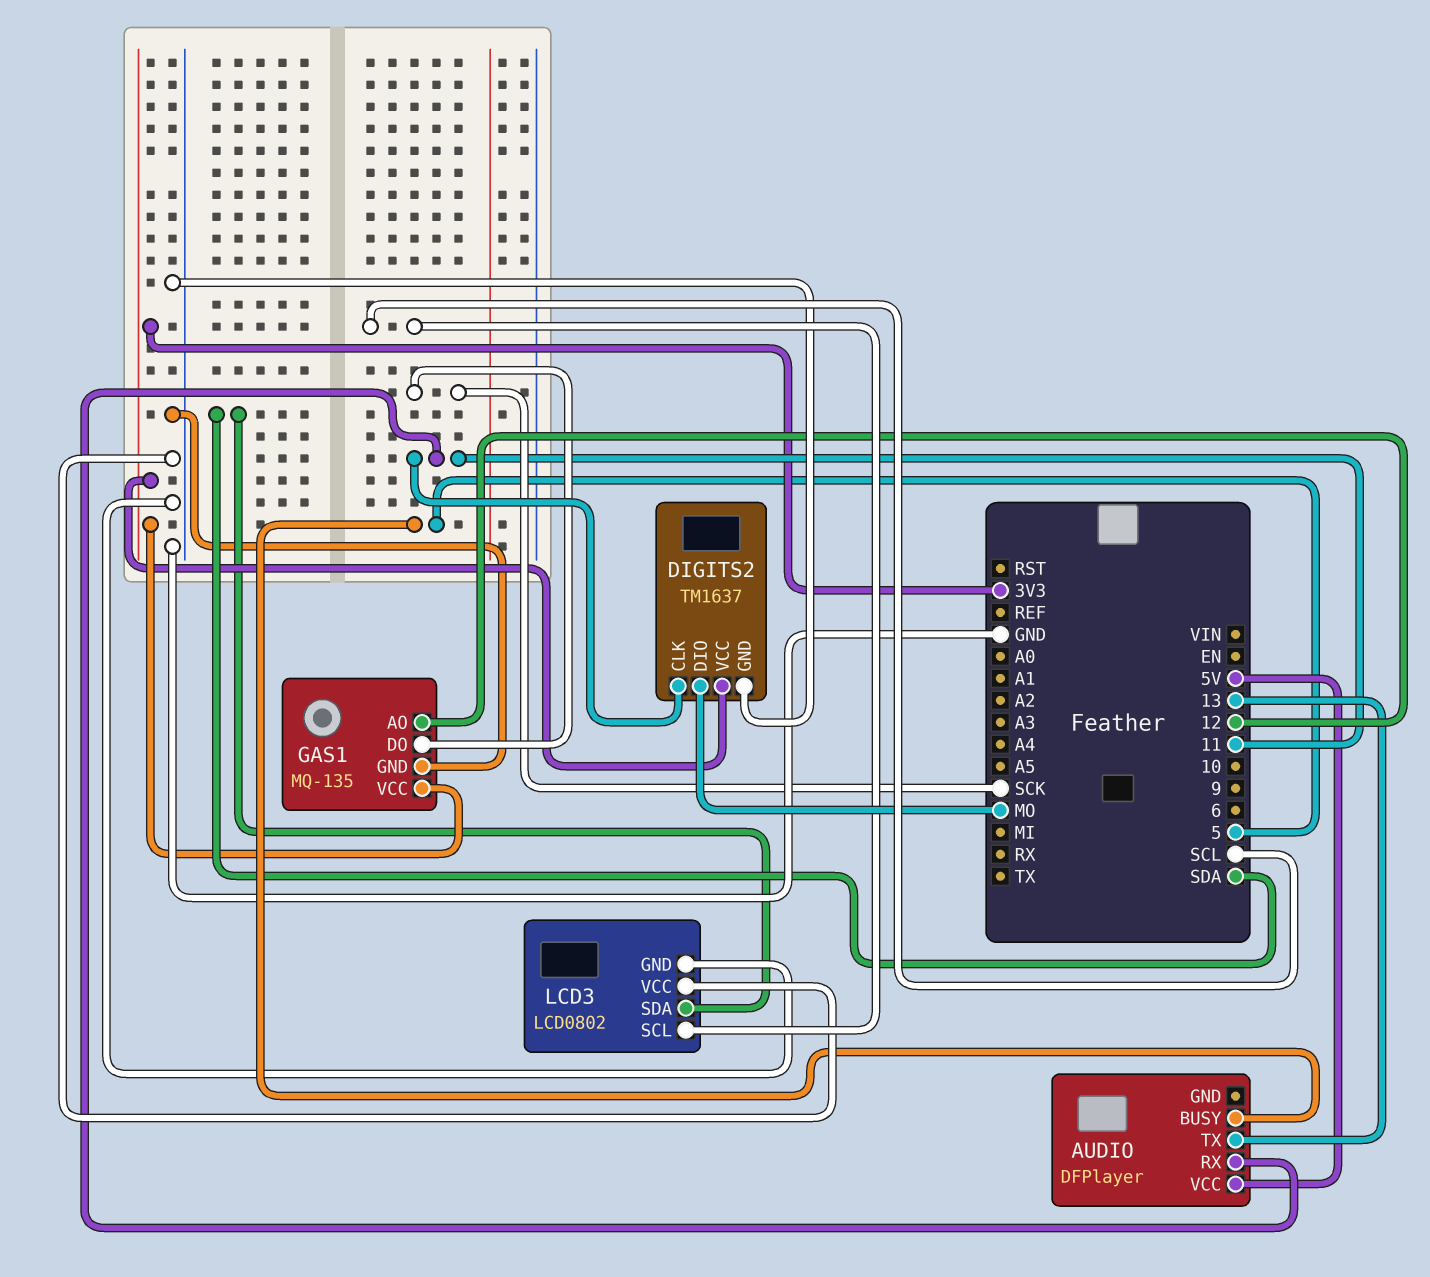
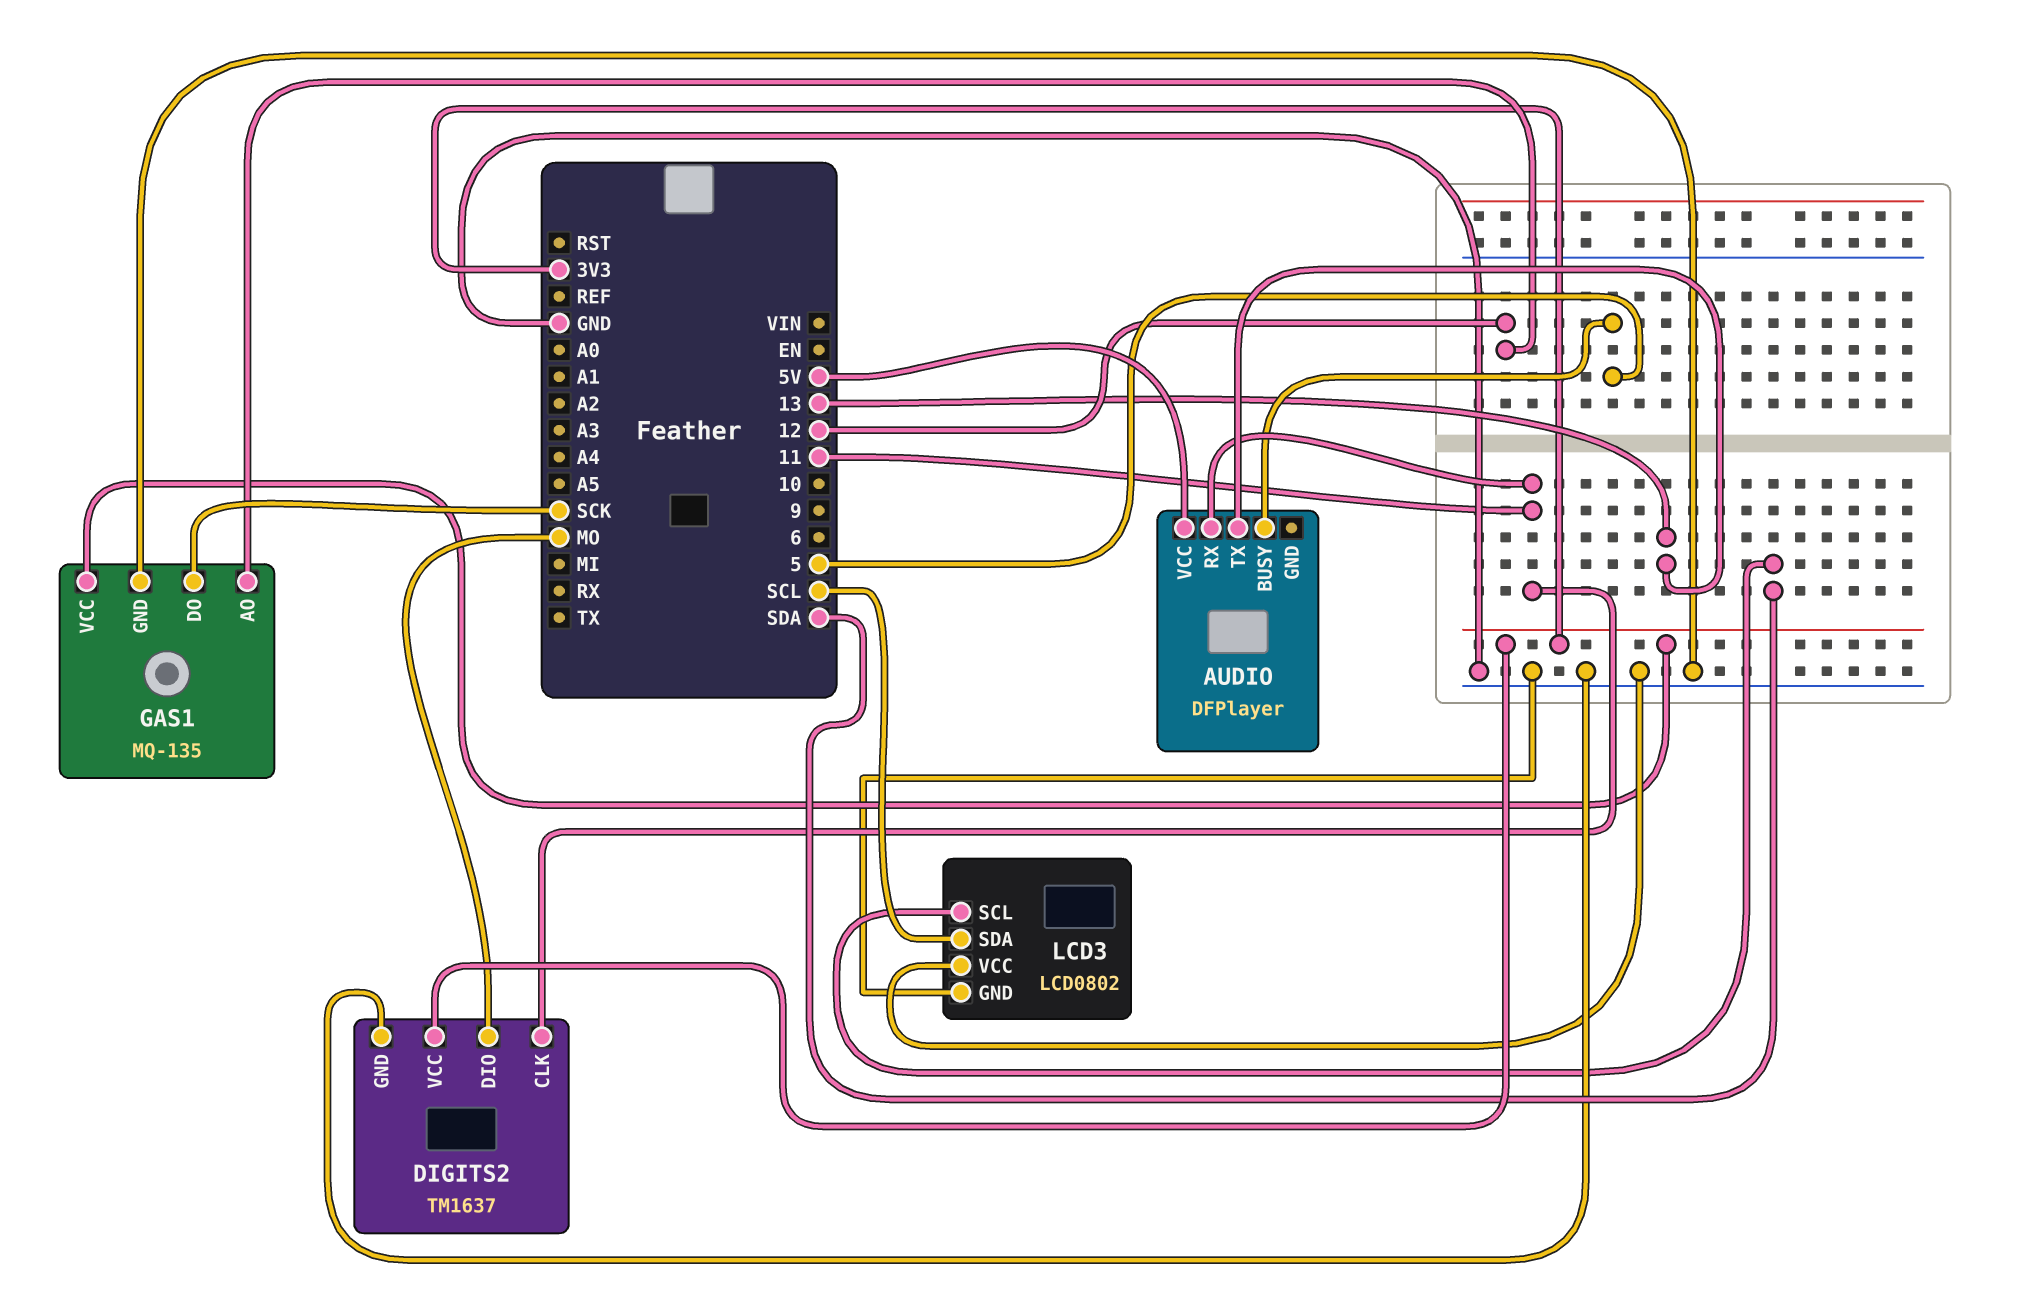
LCD3 pin SCL: SCL -> SDA
LCD3 pin SDA: SDA -> SCL

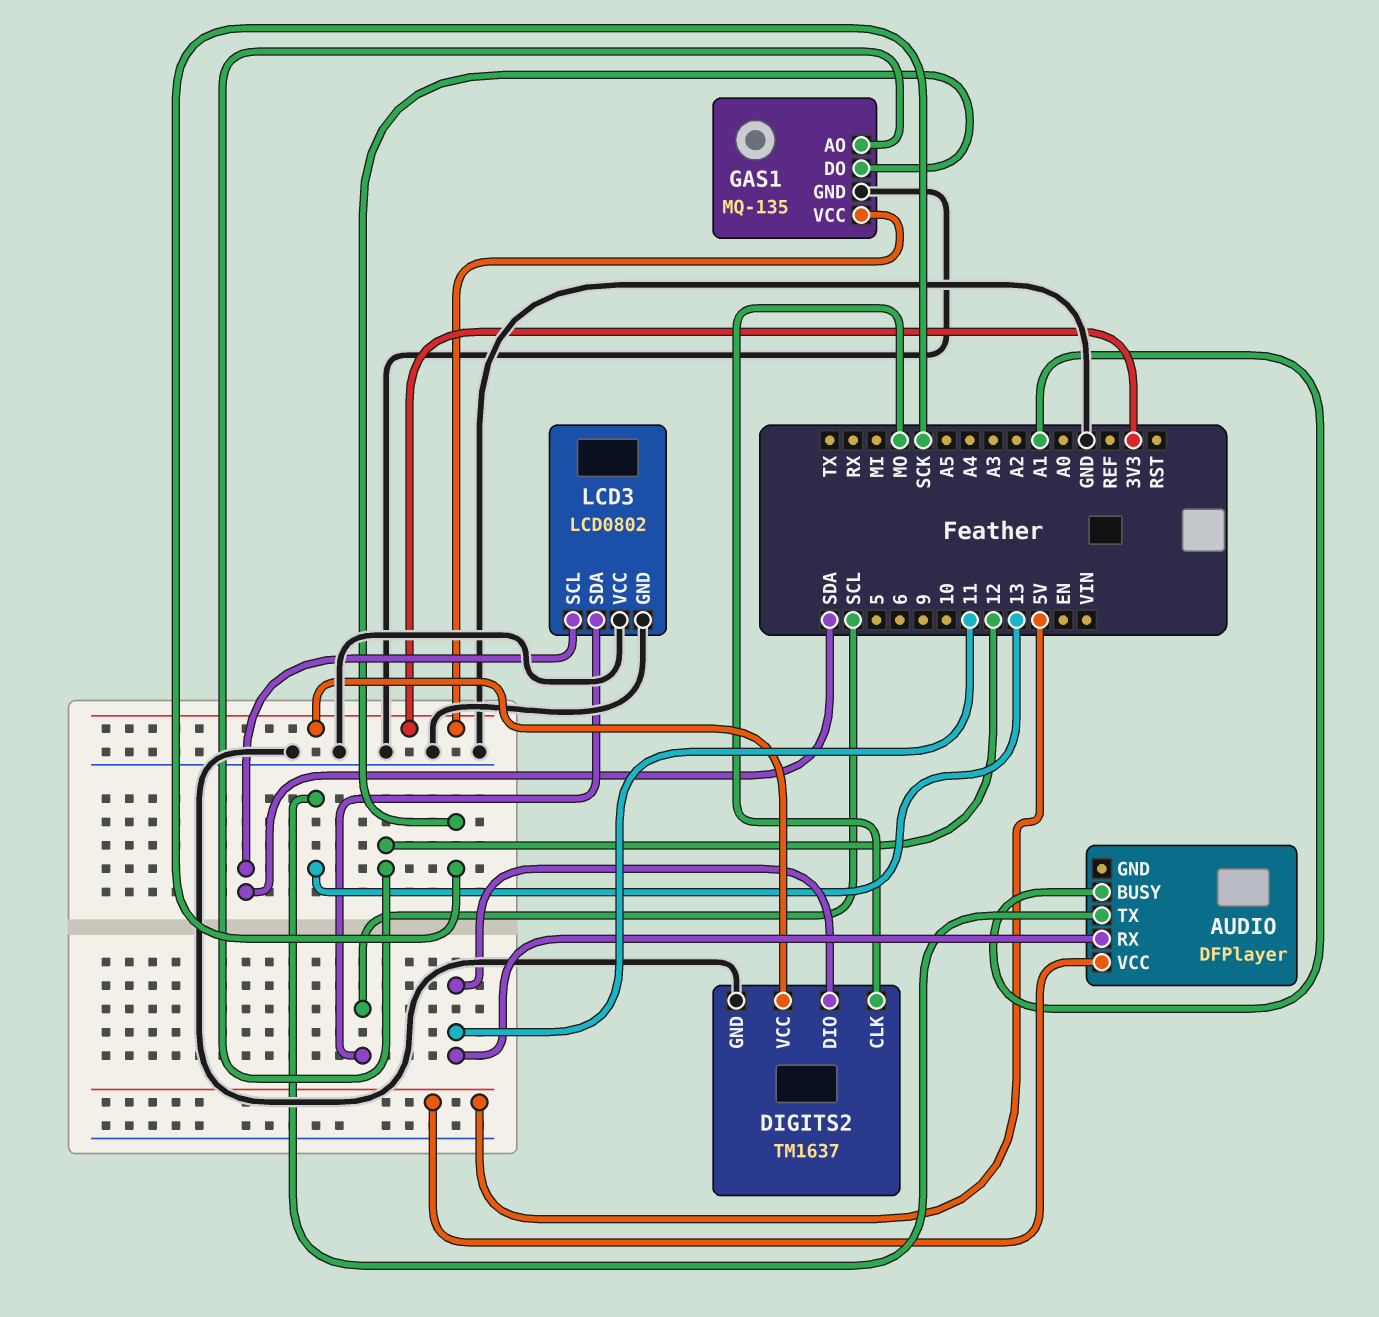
AUDIO pin BUSY: 5 -> A1
DIGITS2 pin CLK: 11 -> MO
DIGITS2 pin DIO: MO -> 11

